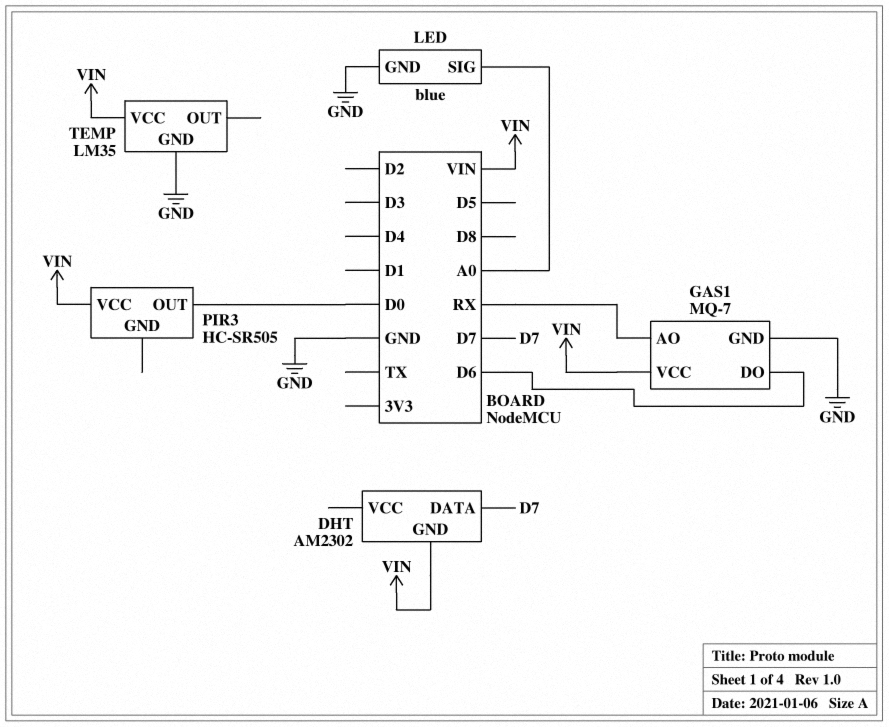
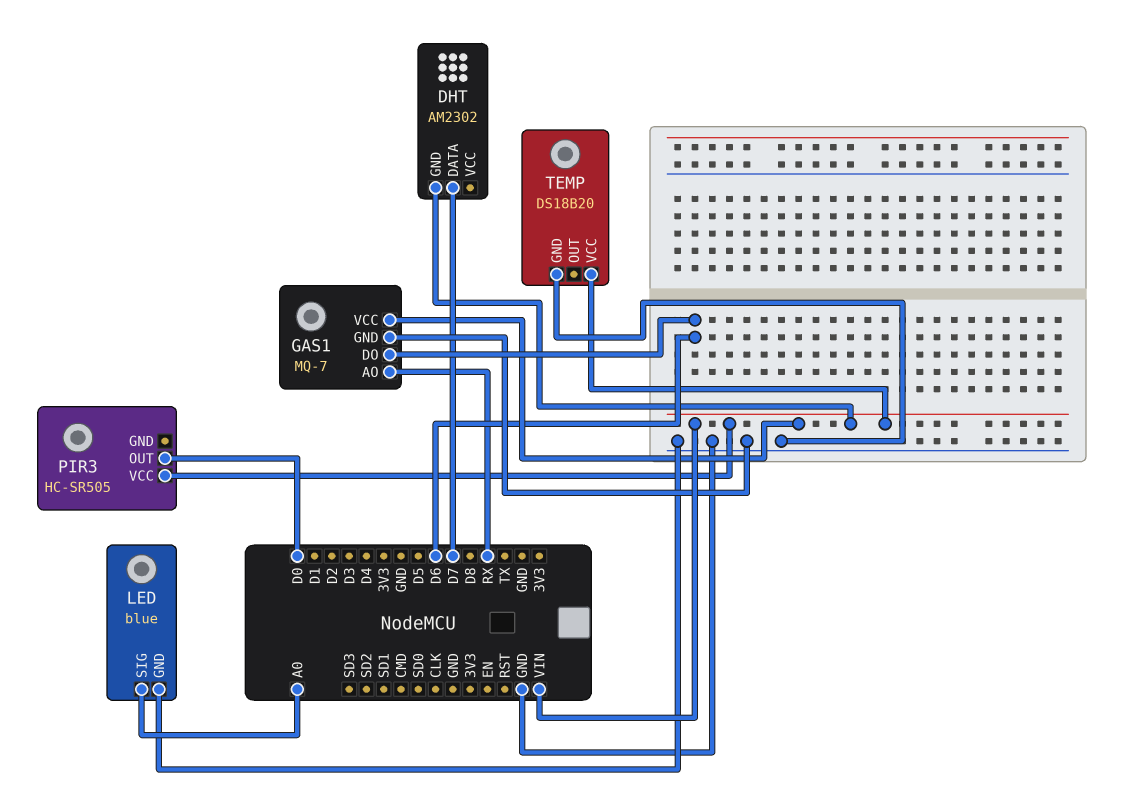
TEMP: LM35 -> DS18B20

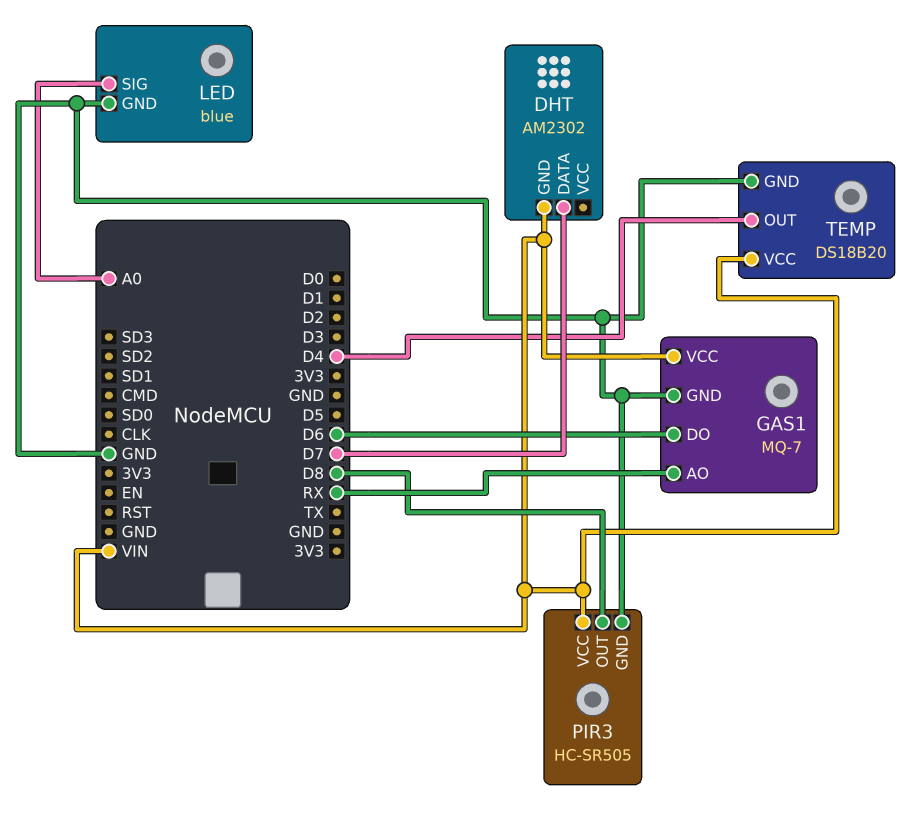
PIR3 pin GND: none -> GND
PIR3 pin OUT: D0 -> D8
TEMP pin OUT: none -> D4

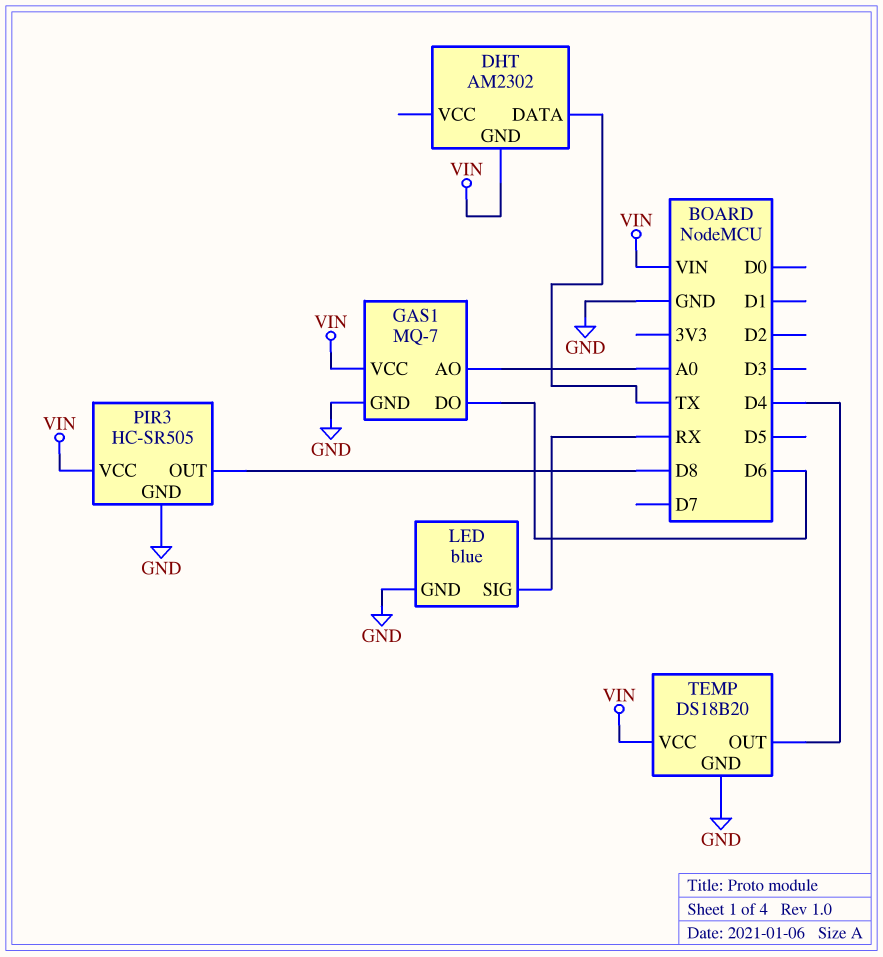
DHT pin DATA: D7 -> TX
GAS1 pin AO: RX -> A0
LED pin SIG: A0 -> RX

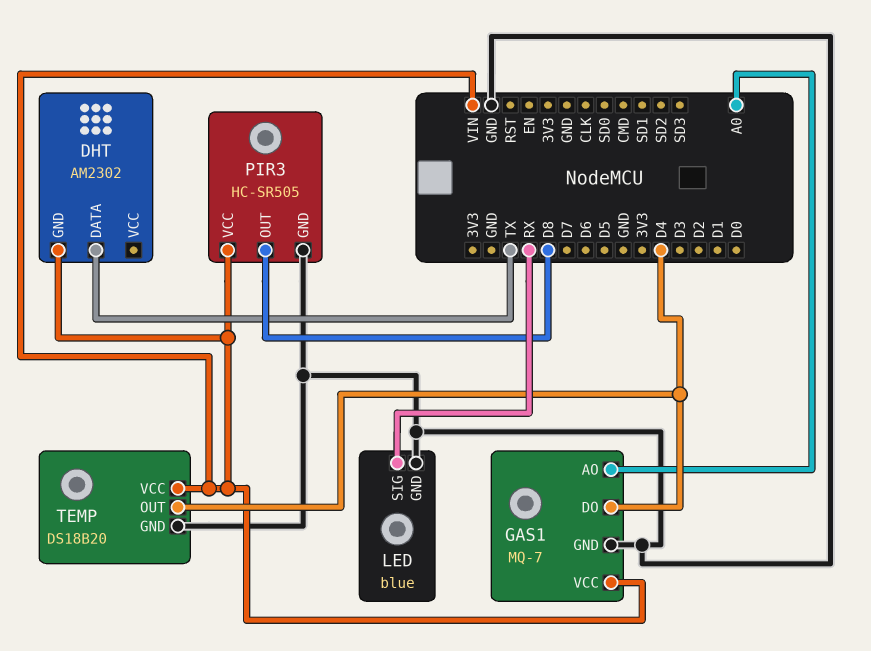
GAS1 pin DO: D6 -> D4

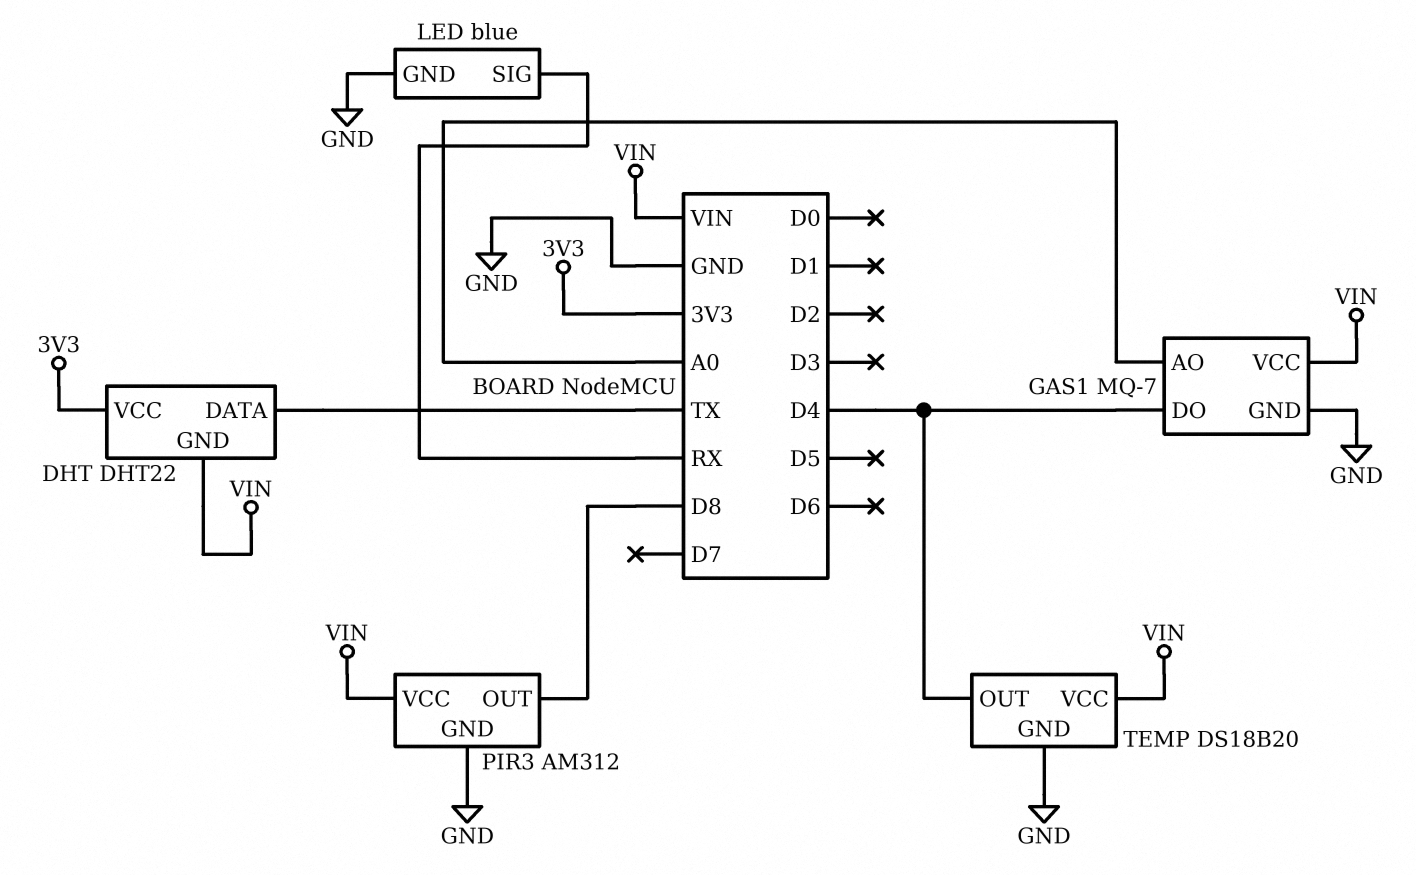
DHT: AM2302 -> DHT22
DHT pin VCC: none -> 3V3
PIR3: HC-SR505 -> AM312

